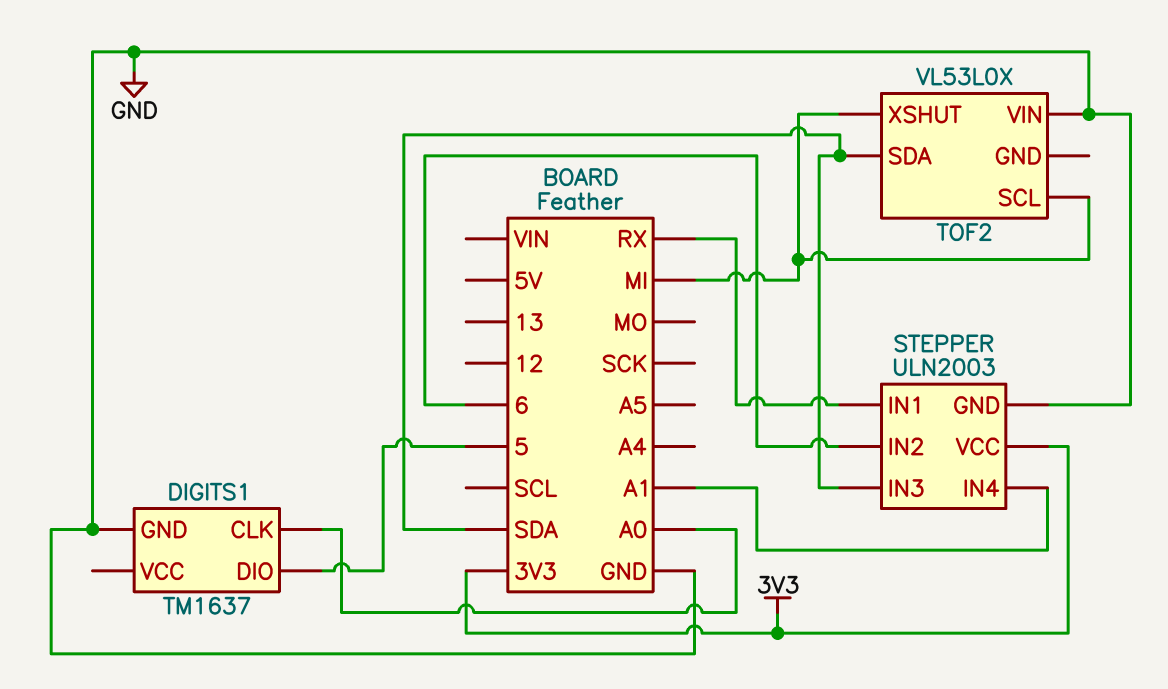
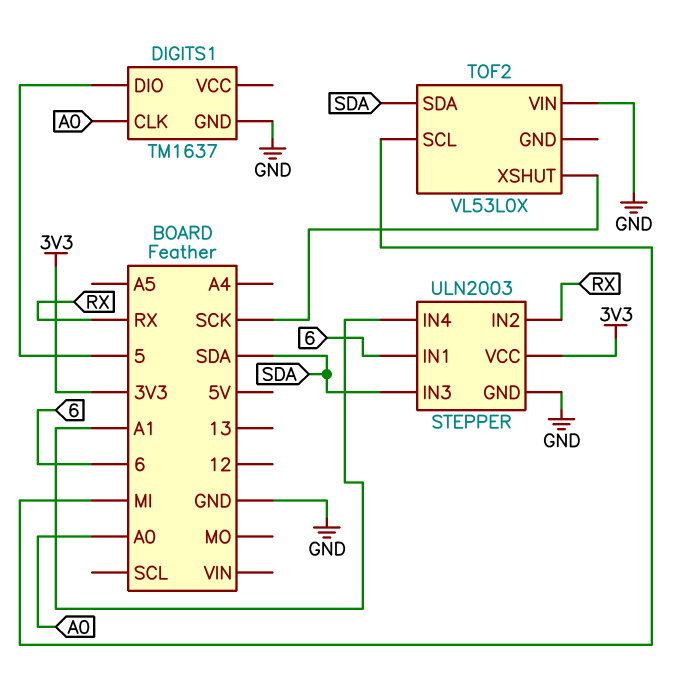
STEPPER pin IN1: RX -> 6
STEPPER pin IN2: 6 -> RX
TOF2 pin XSHUT: MI -> SCK

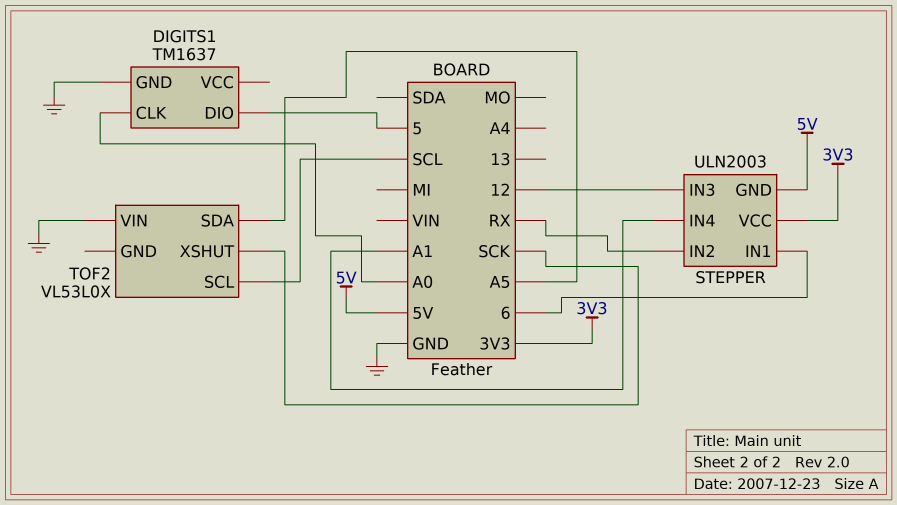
STEPPER pin GND: GND -> 5V
STEPPER pin IN3: SDA -> 12
TOF2 pin SCL: MI -> SCL
TOF2 pin SDA: SDA -> A5

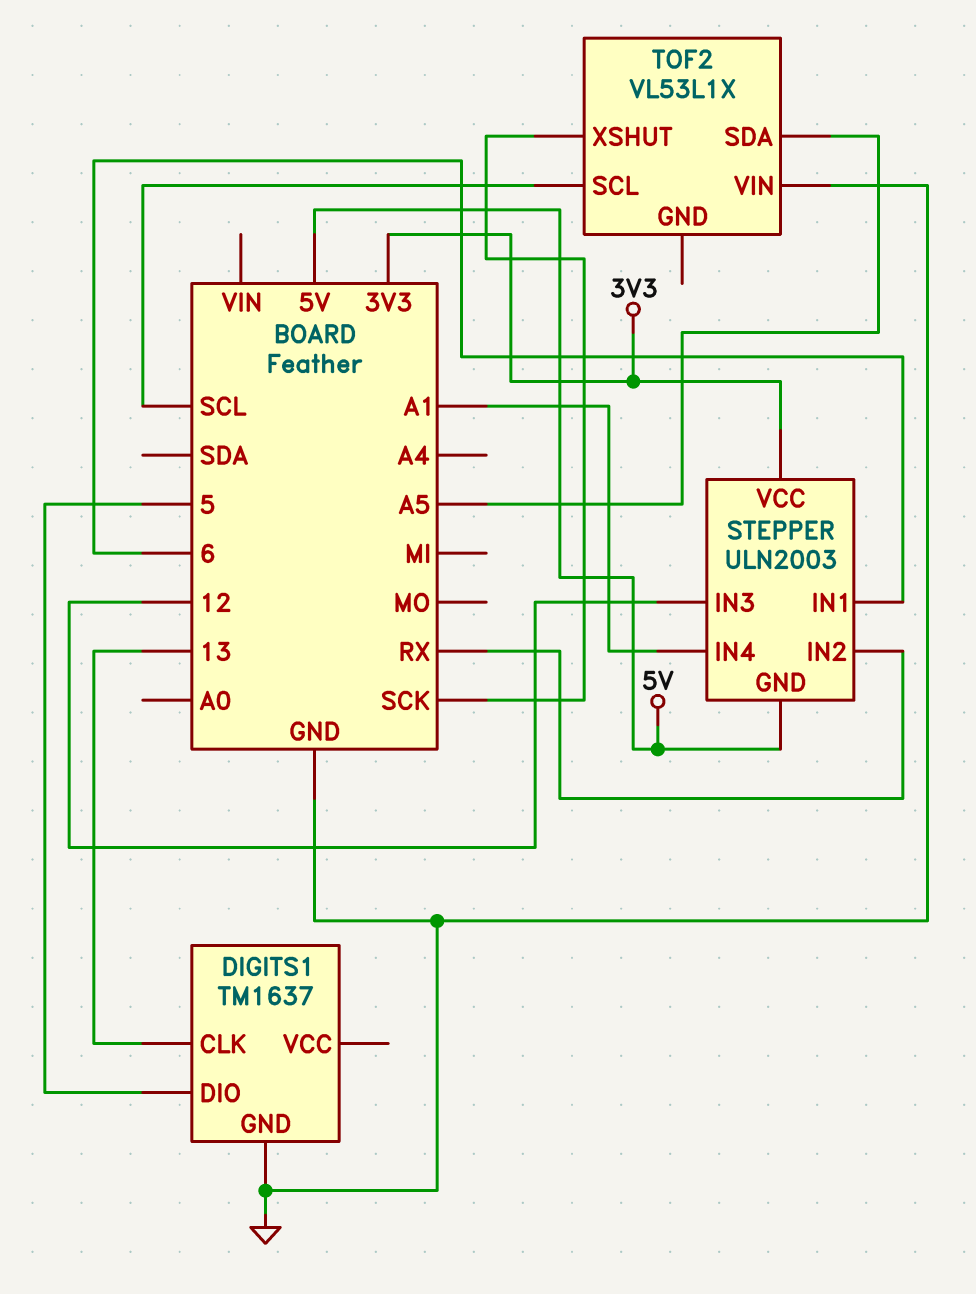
DIGITS1 pin CLK: A0 -> 13
TOF2: VL53L0X -> VL53L1X

